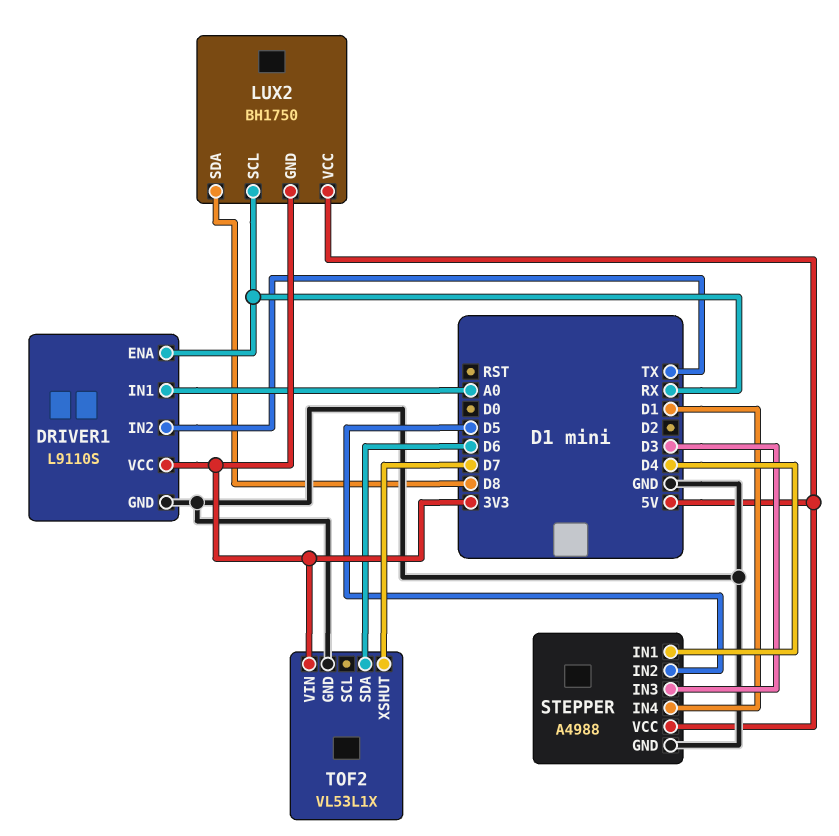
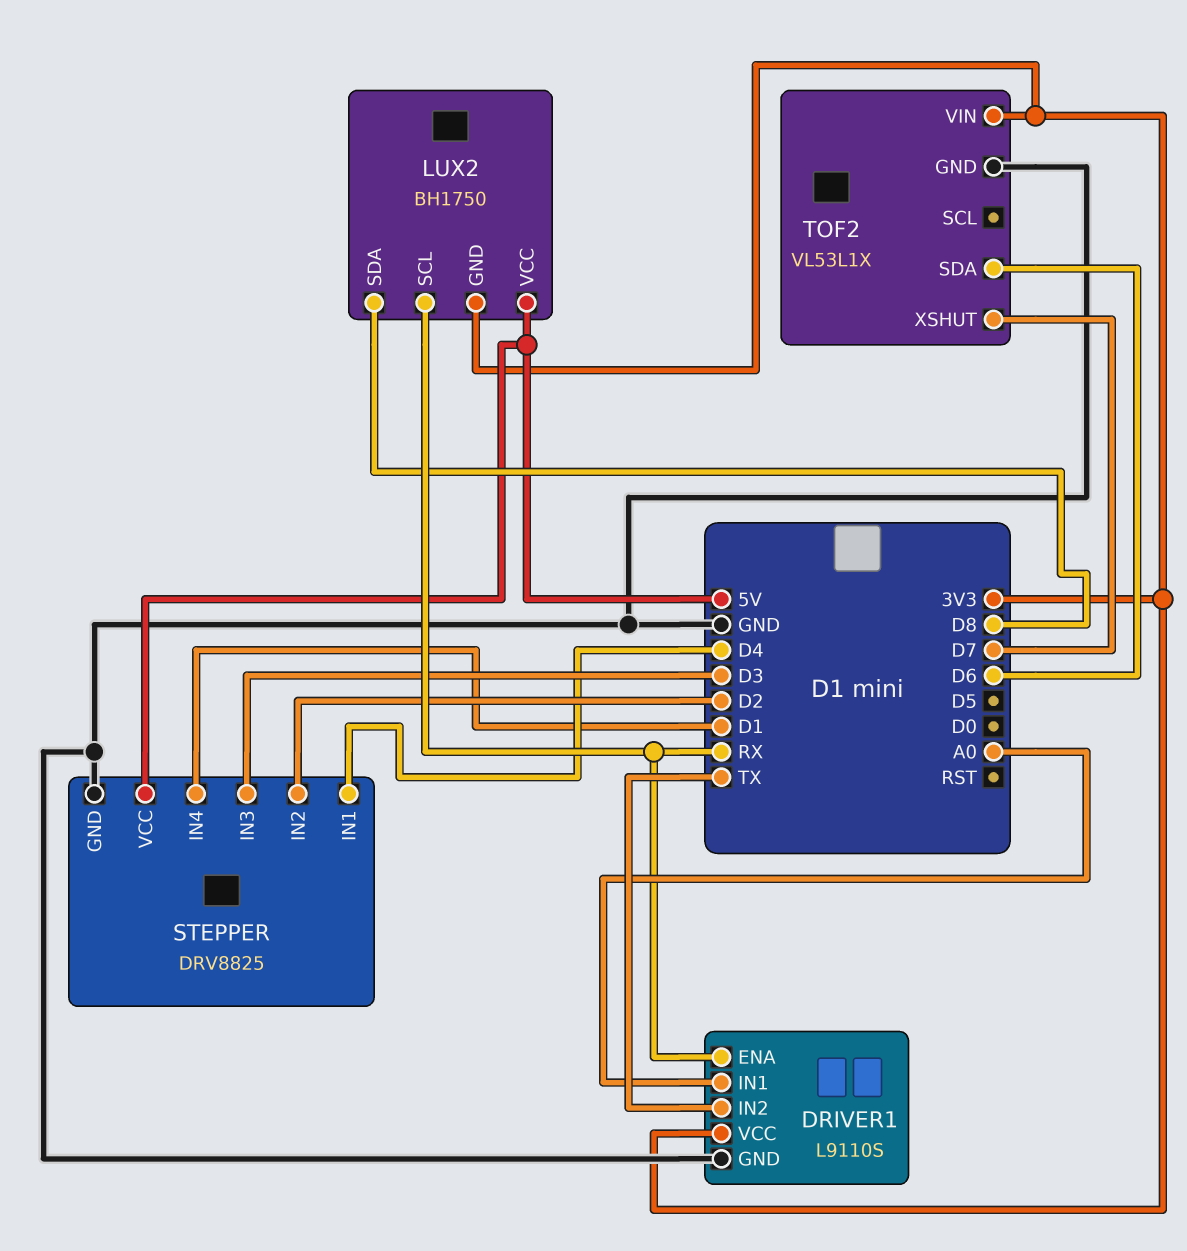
STEPPER: A4988 -> DRV8825
STEPPER pin IN2: D5 -> D2

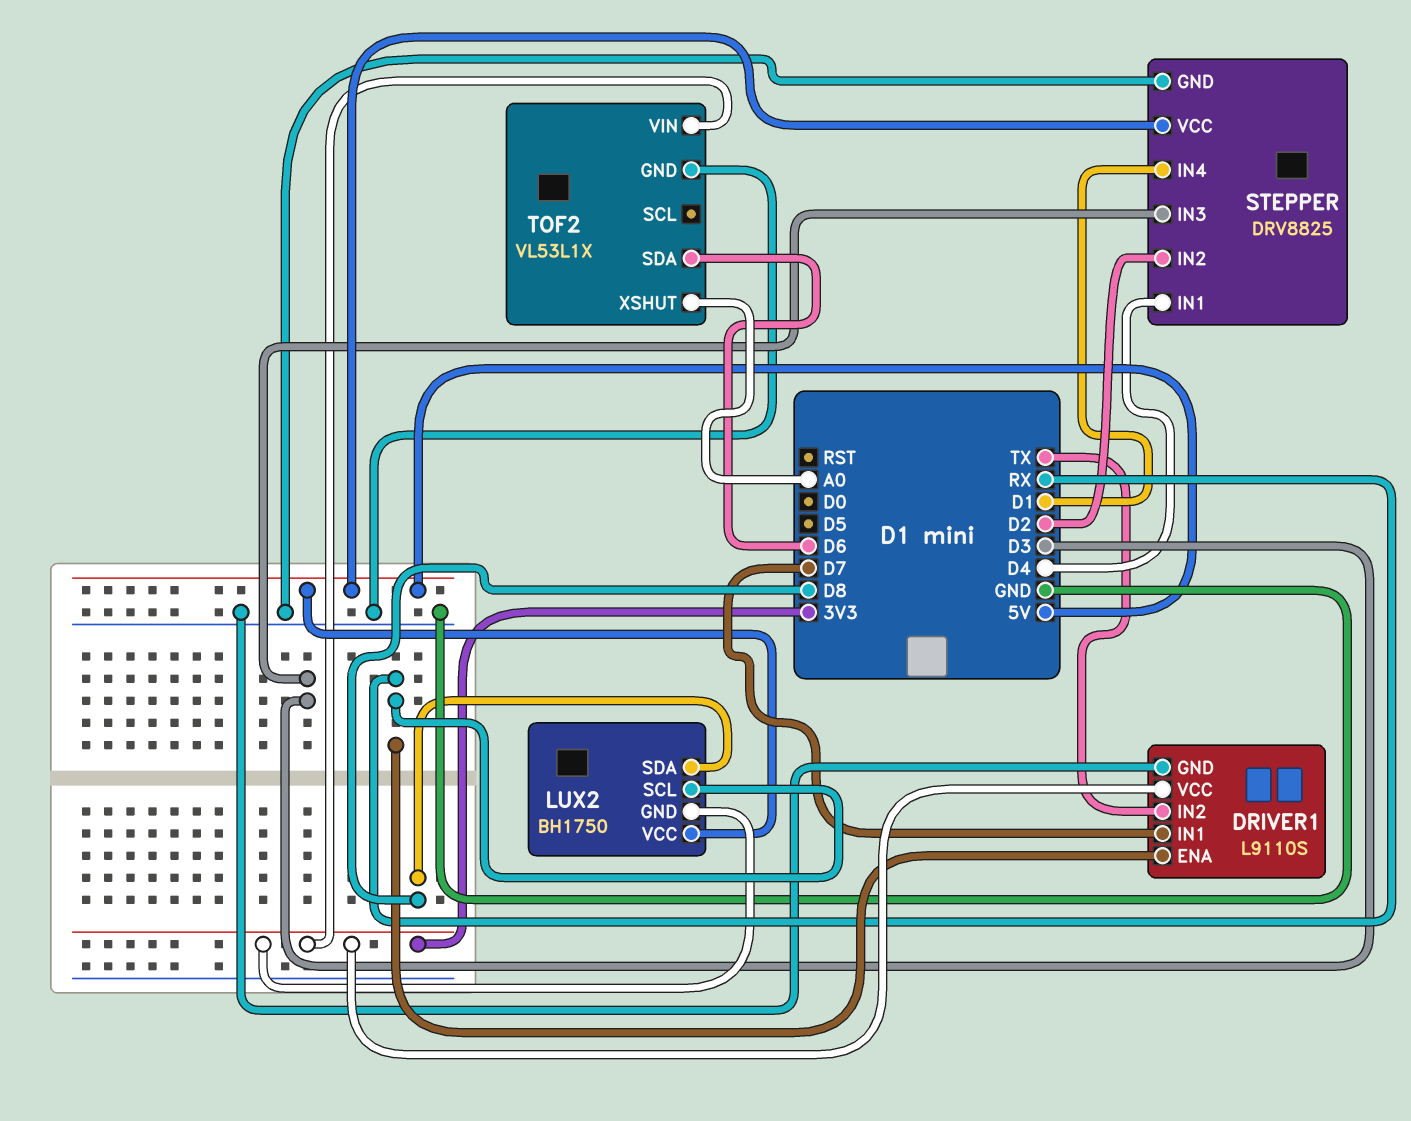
DRIVER1 pin IN1: A0 -> D7
TOF2 pin XSHUT: D7 -> A0

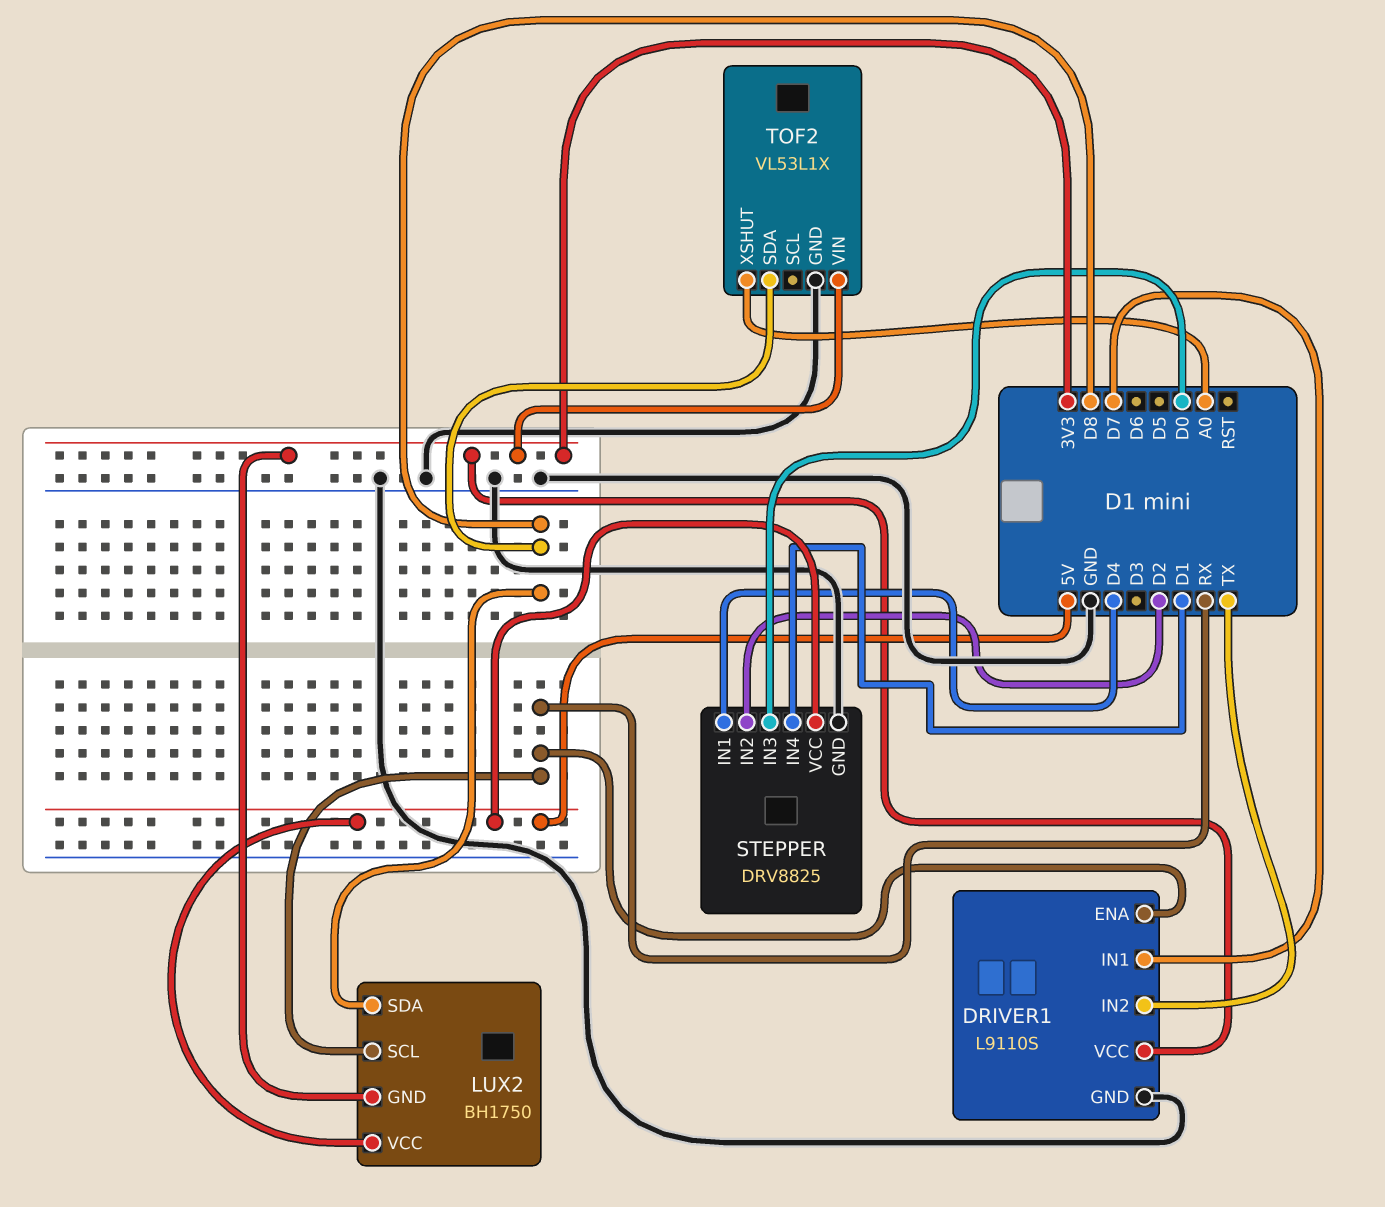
STEPPER pin IN3: D3 -> D0
TOF2 pin SDA: D6 -> D8

